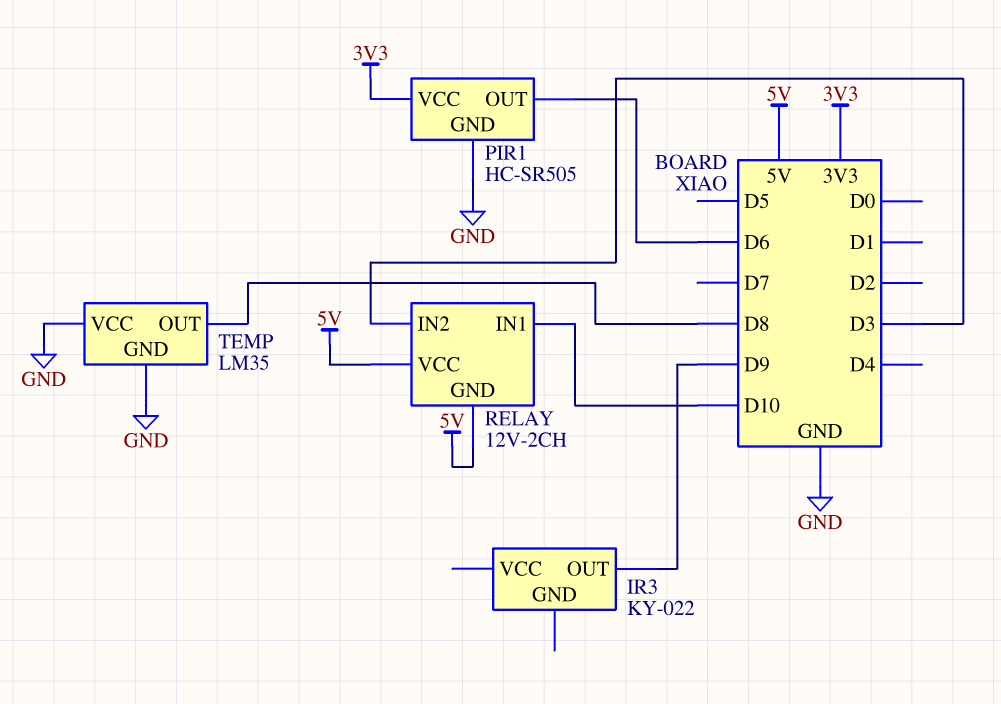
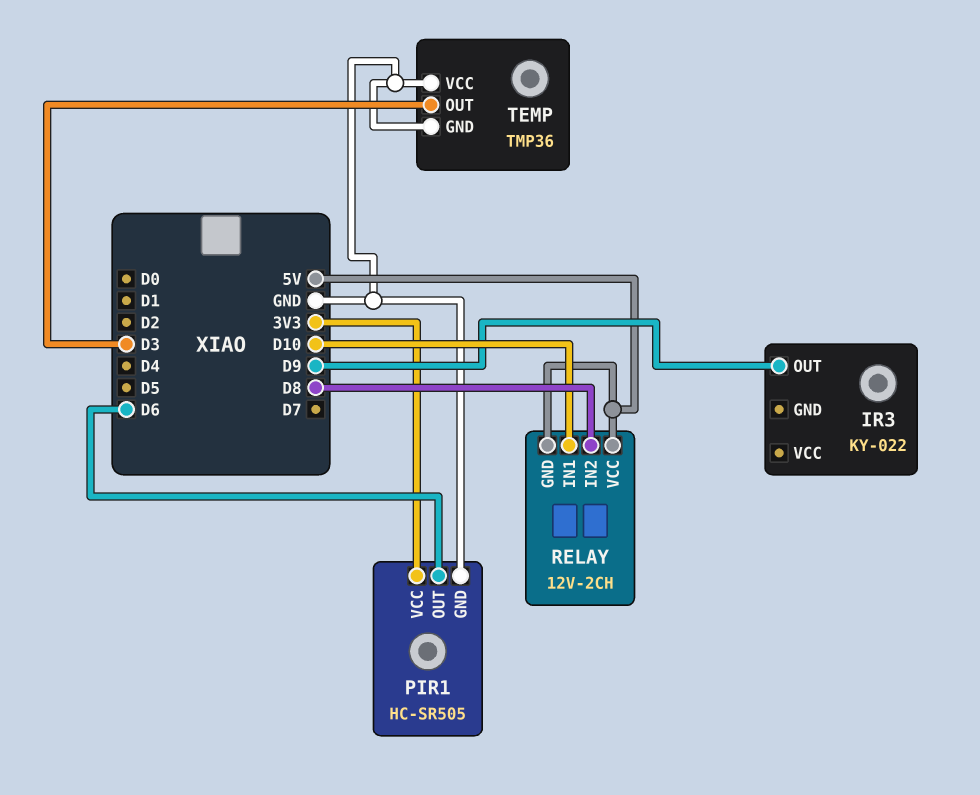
RELAY pin IN2: D3 -> D8
TEMP: LM35 -> TMP36
TEMP pin OUT: D8 -> D3

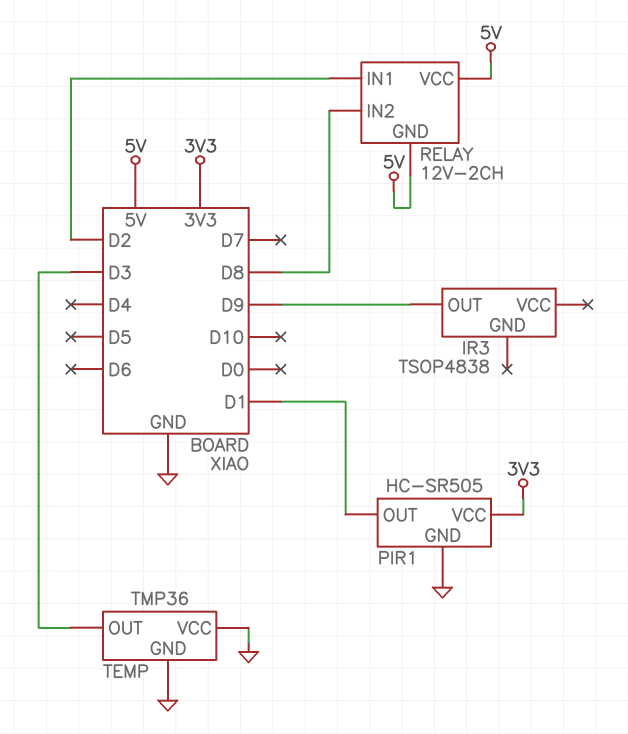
IR3: KY-022 -> TSOP4838
PIR1 pin OUT: D6 -> D1
RELAY pin IN1: D10 -> D2

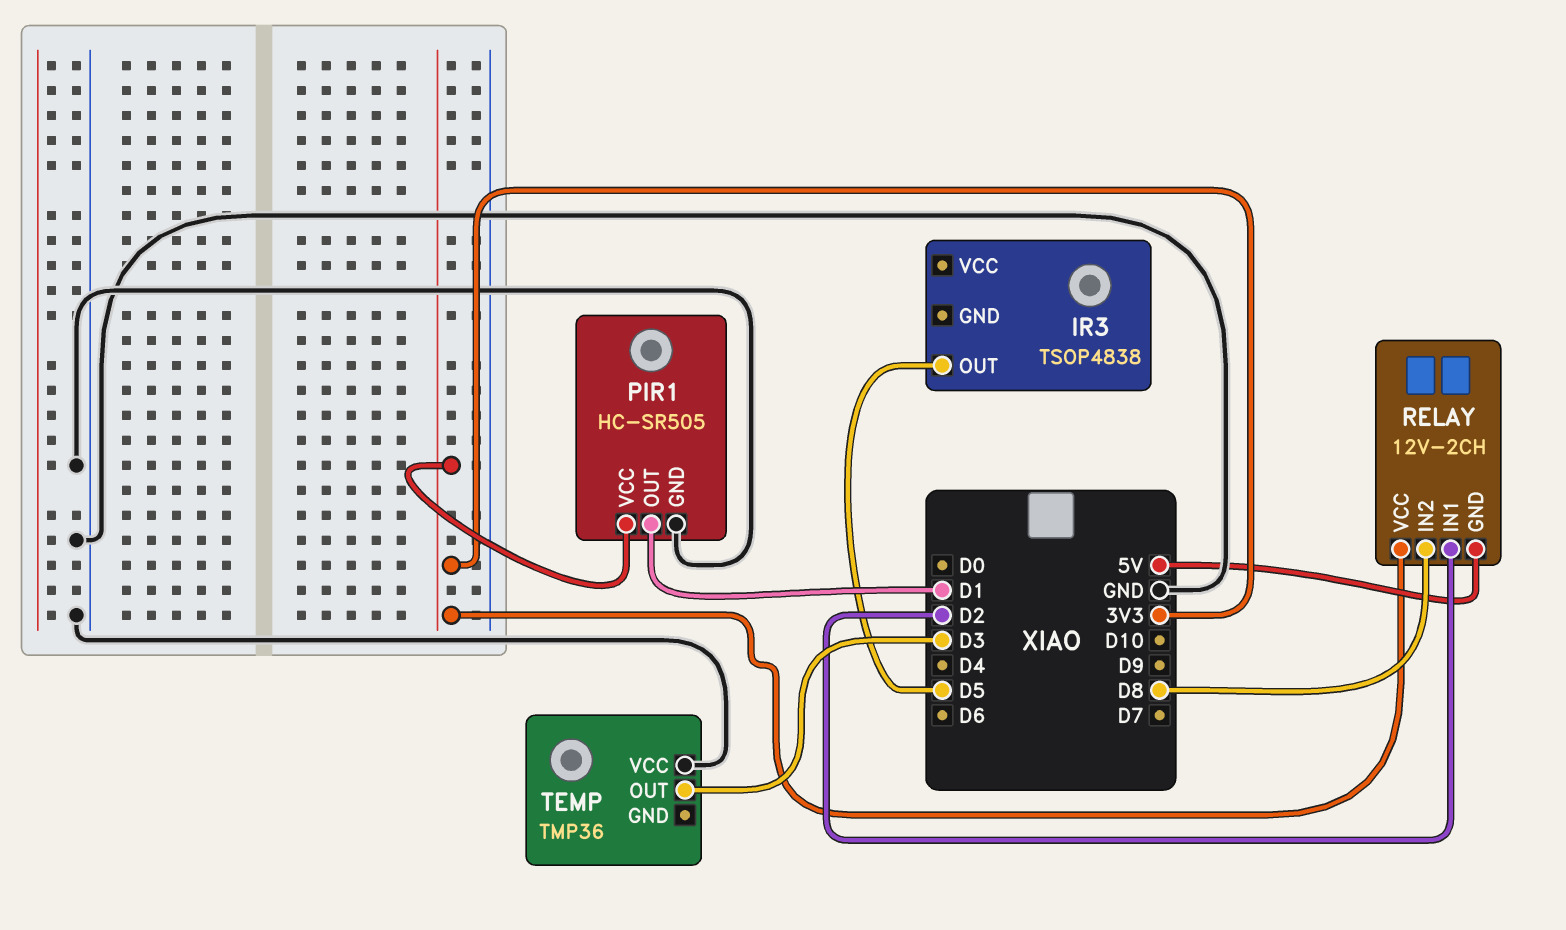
IR3 pin OUT: D9 -> D5
RELAY pin VCC: 5V -> 3V3
TEMP pin GND: GND -> none

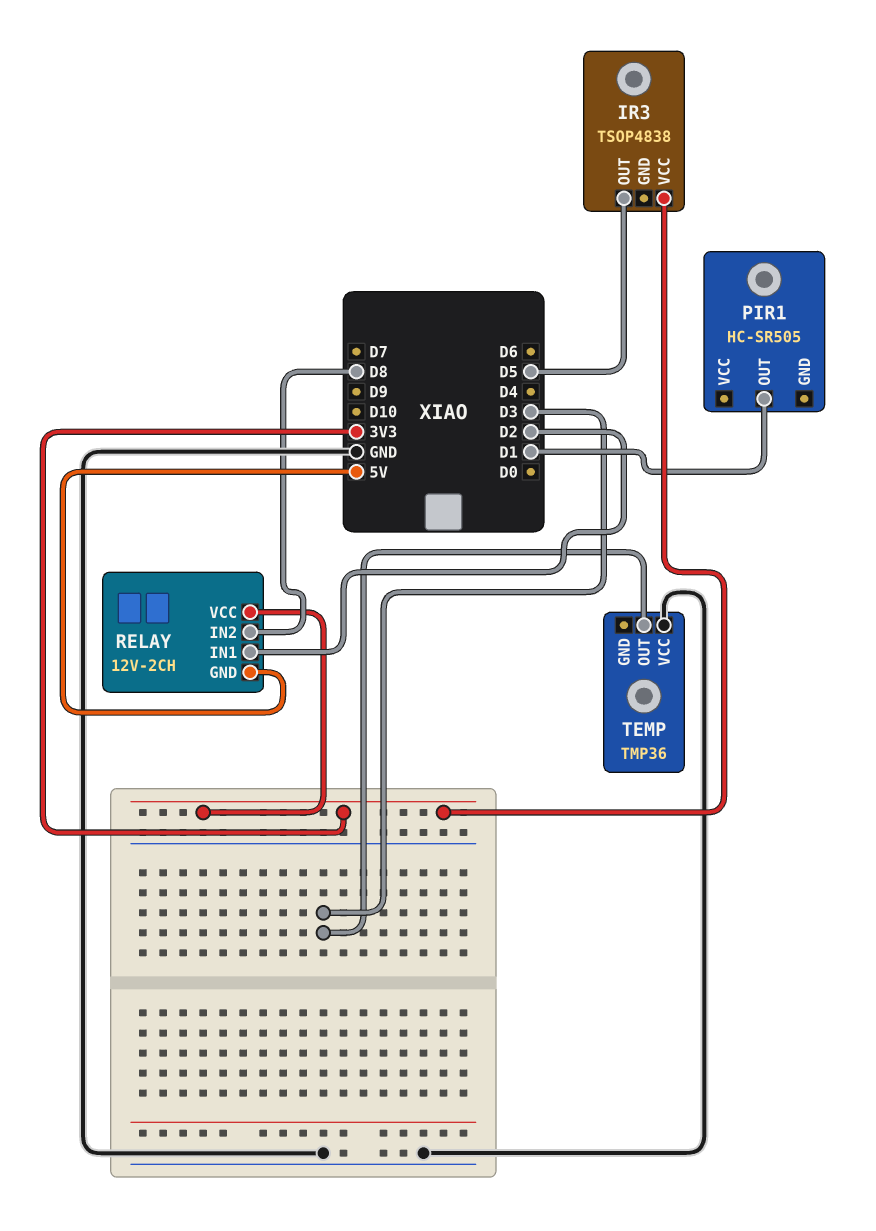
IR3 pin VCC: none -> 3V3
PIR1 pin GND: GND -> none
PIR1 pin VCC: 3V3 -> none

